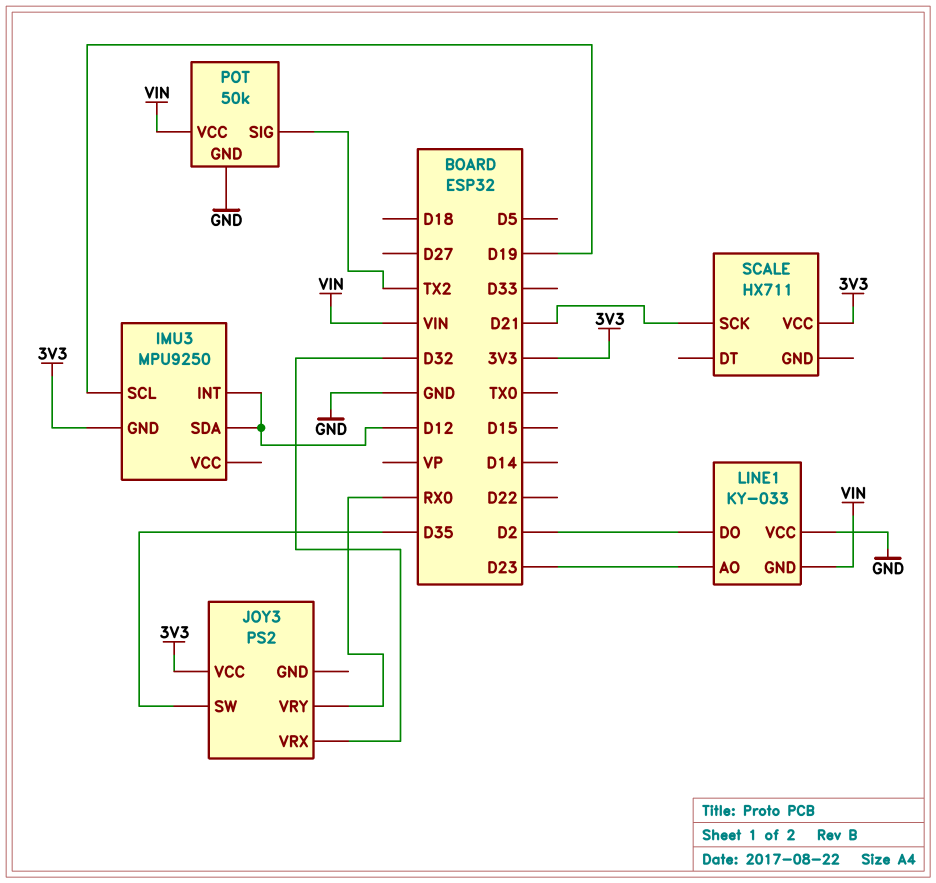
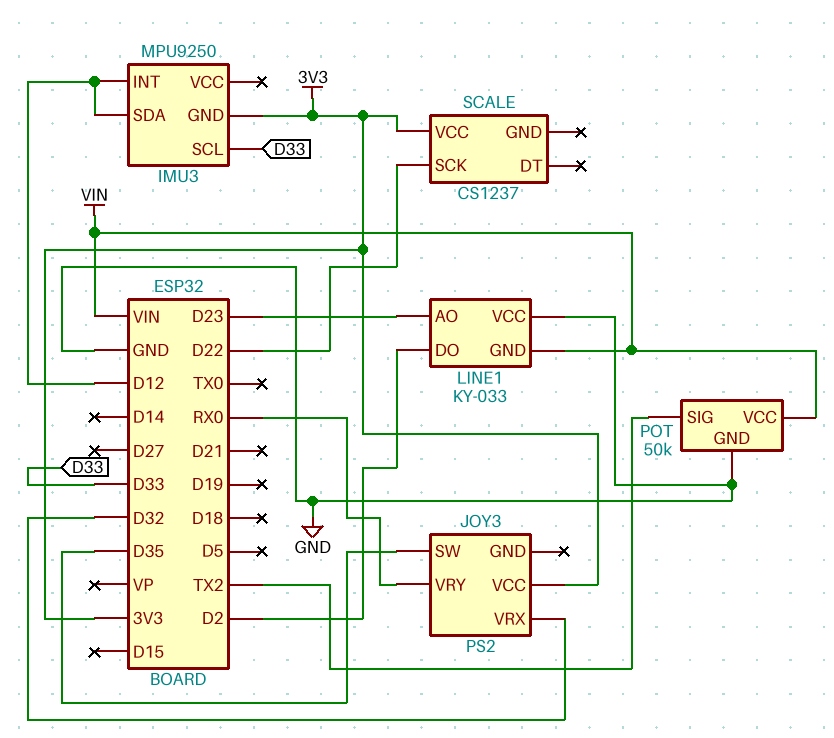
IMU3 pin SCL: D19 -> D33
SCALE: HX711 -> CS1237
SCALE pin SCK: D21 -> D22

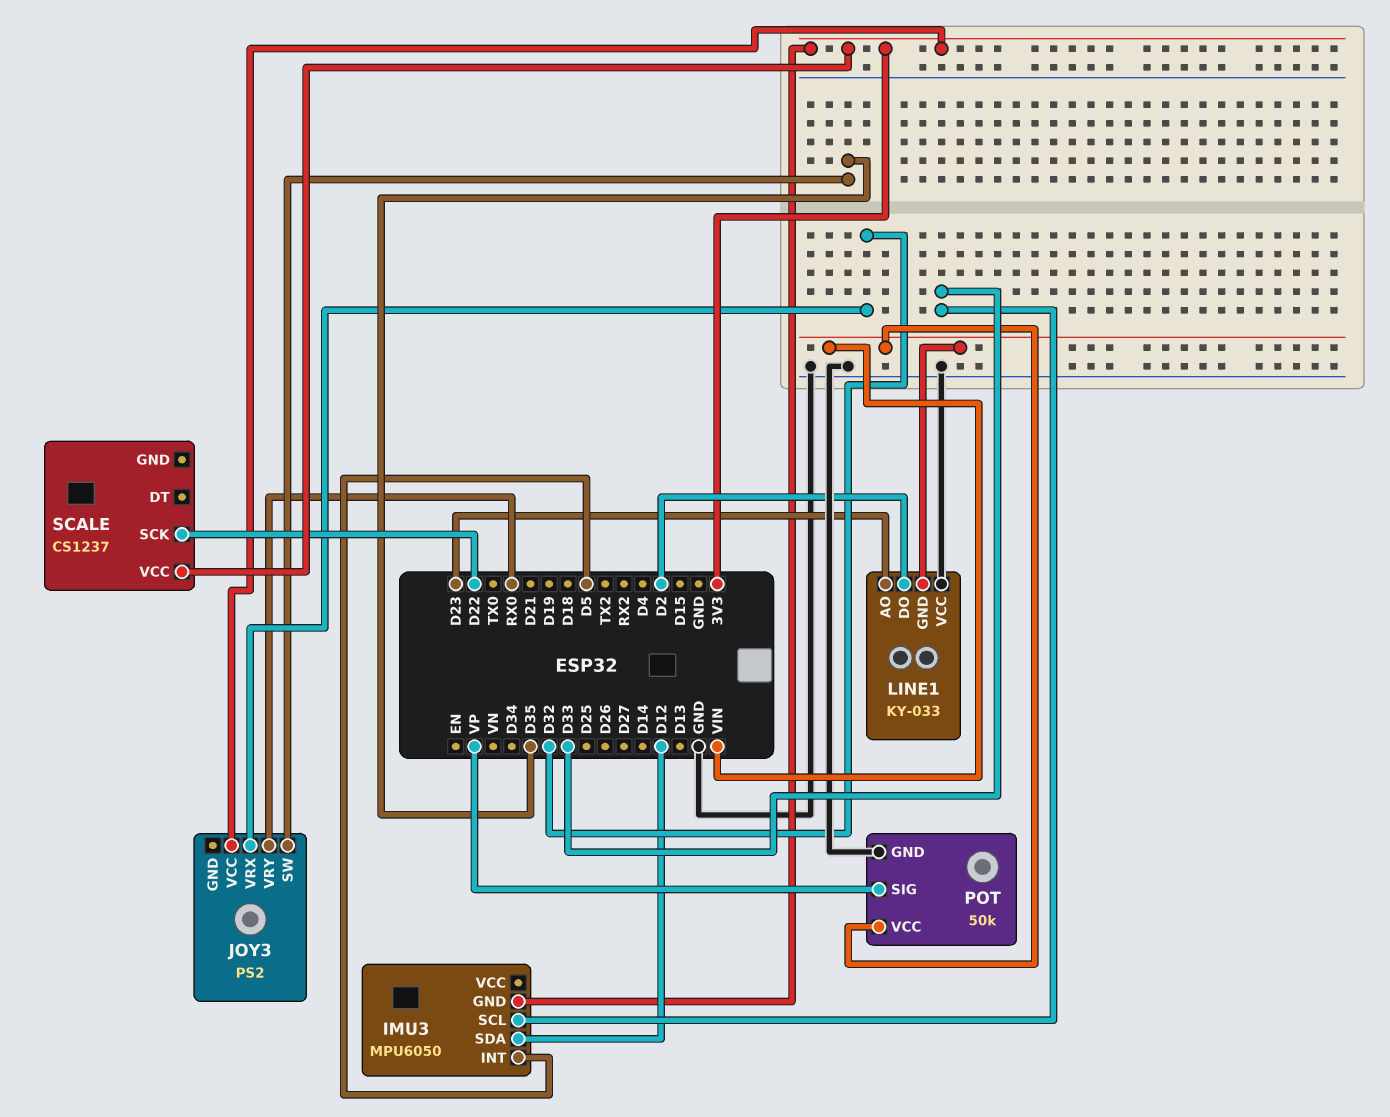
IMU3: MPU9250 -> MPU6050
IMU3 pin INT: D12 -> D5
POT pin SIG: TX2 -> VP

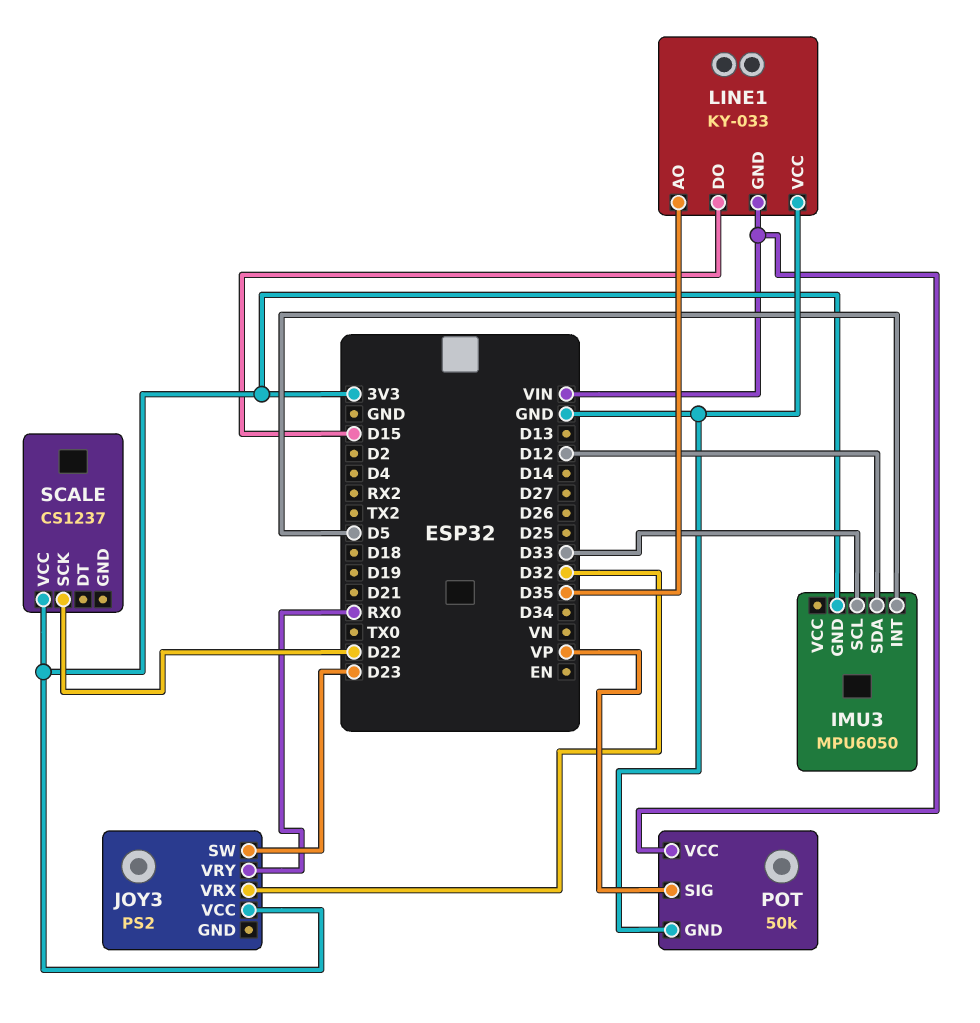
JOY3 pin SW: D35 -> D23
LINE1 pin AO: D23 -> D35
LINE1 pin DO: D2 -> D15

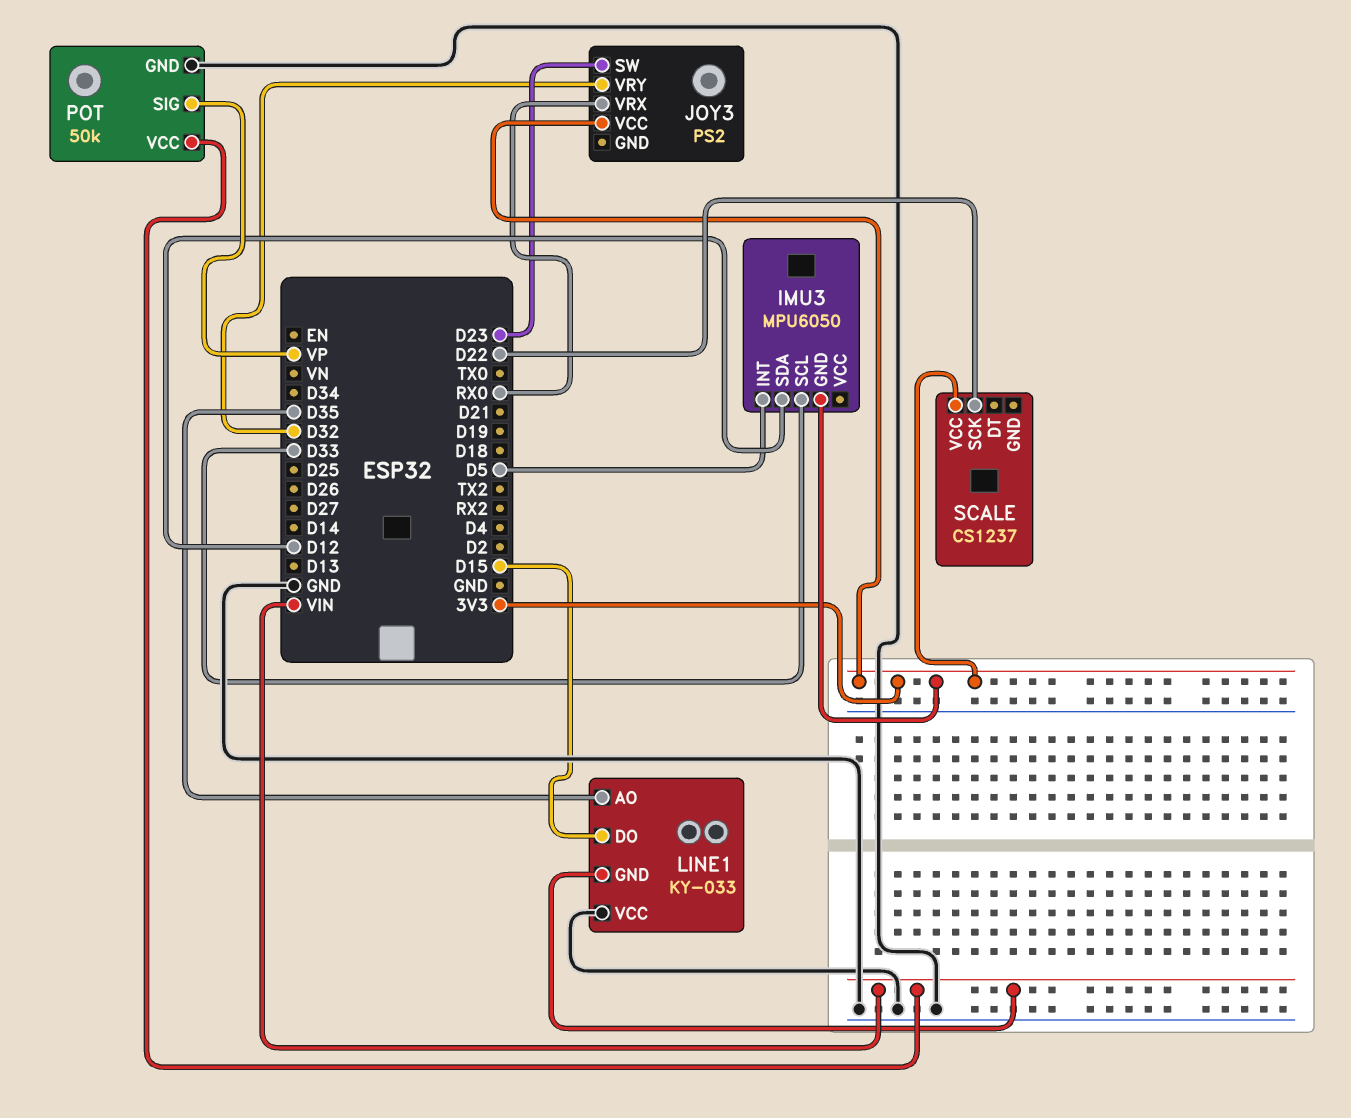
JOY3 pin VRX: D32 -> RX0
JOY3 pin VRY: RX0 -> D32

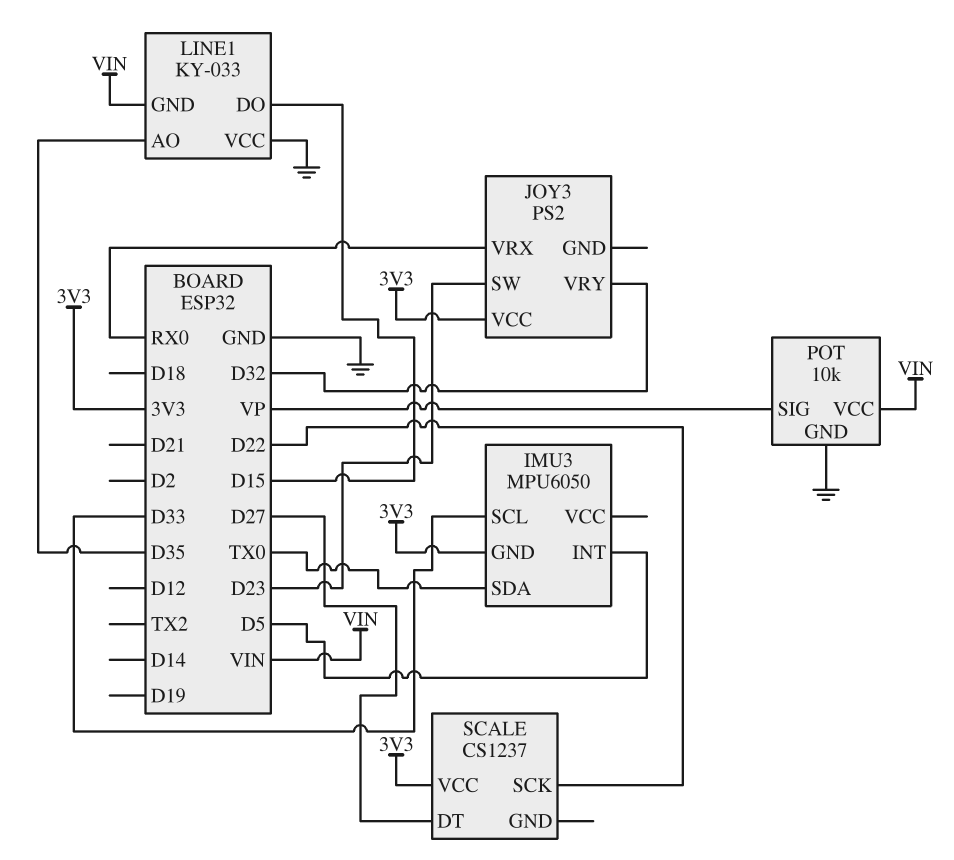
IMU3 pin SDA: D12 -> TX0
POT: 50k -> 10k
SCALE pin DT: none -> D27

